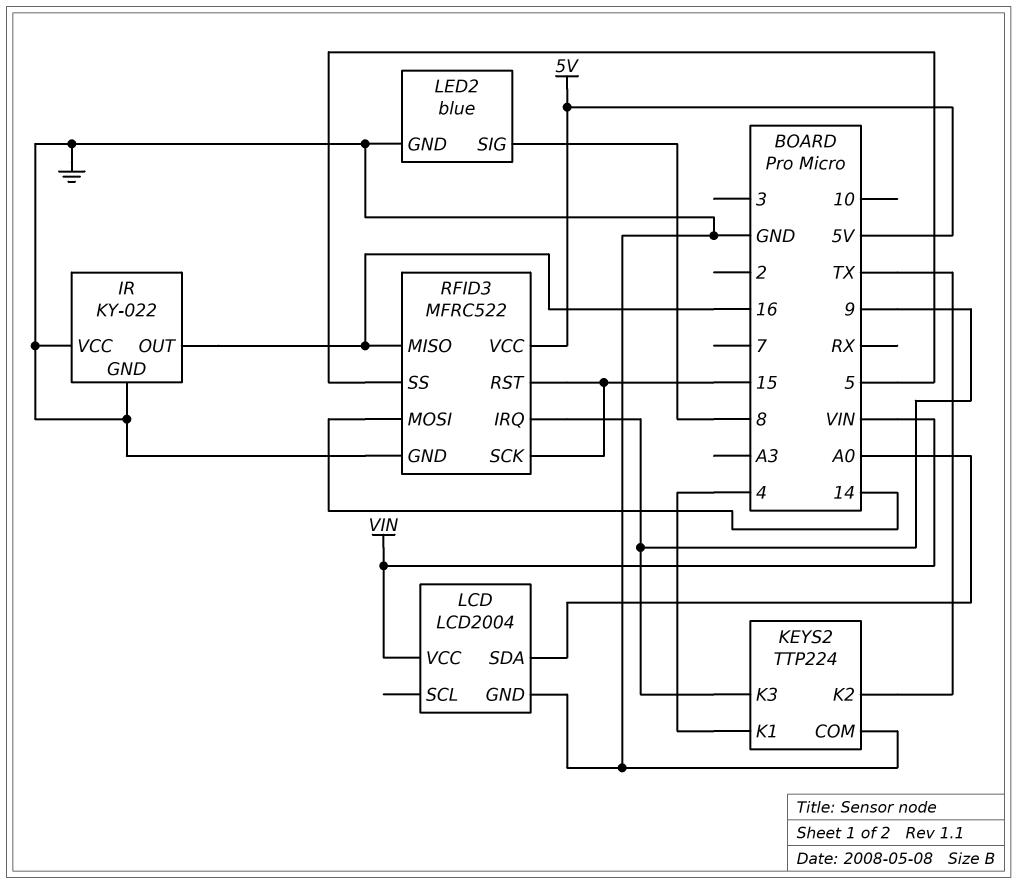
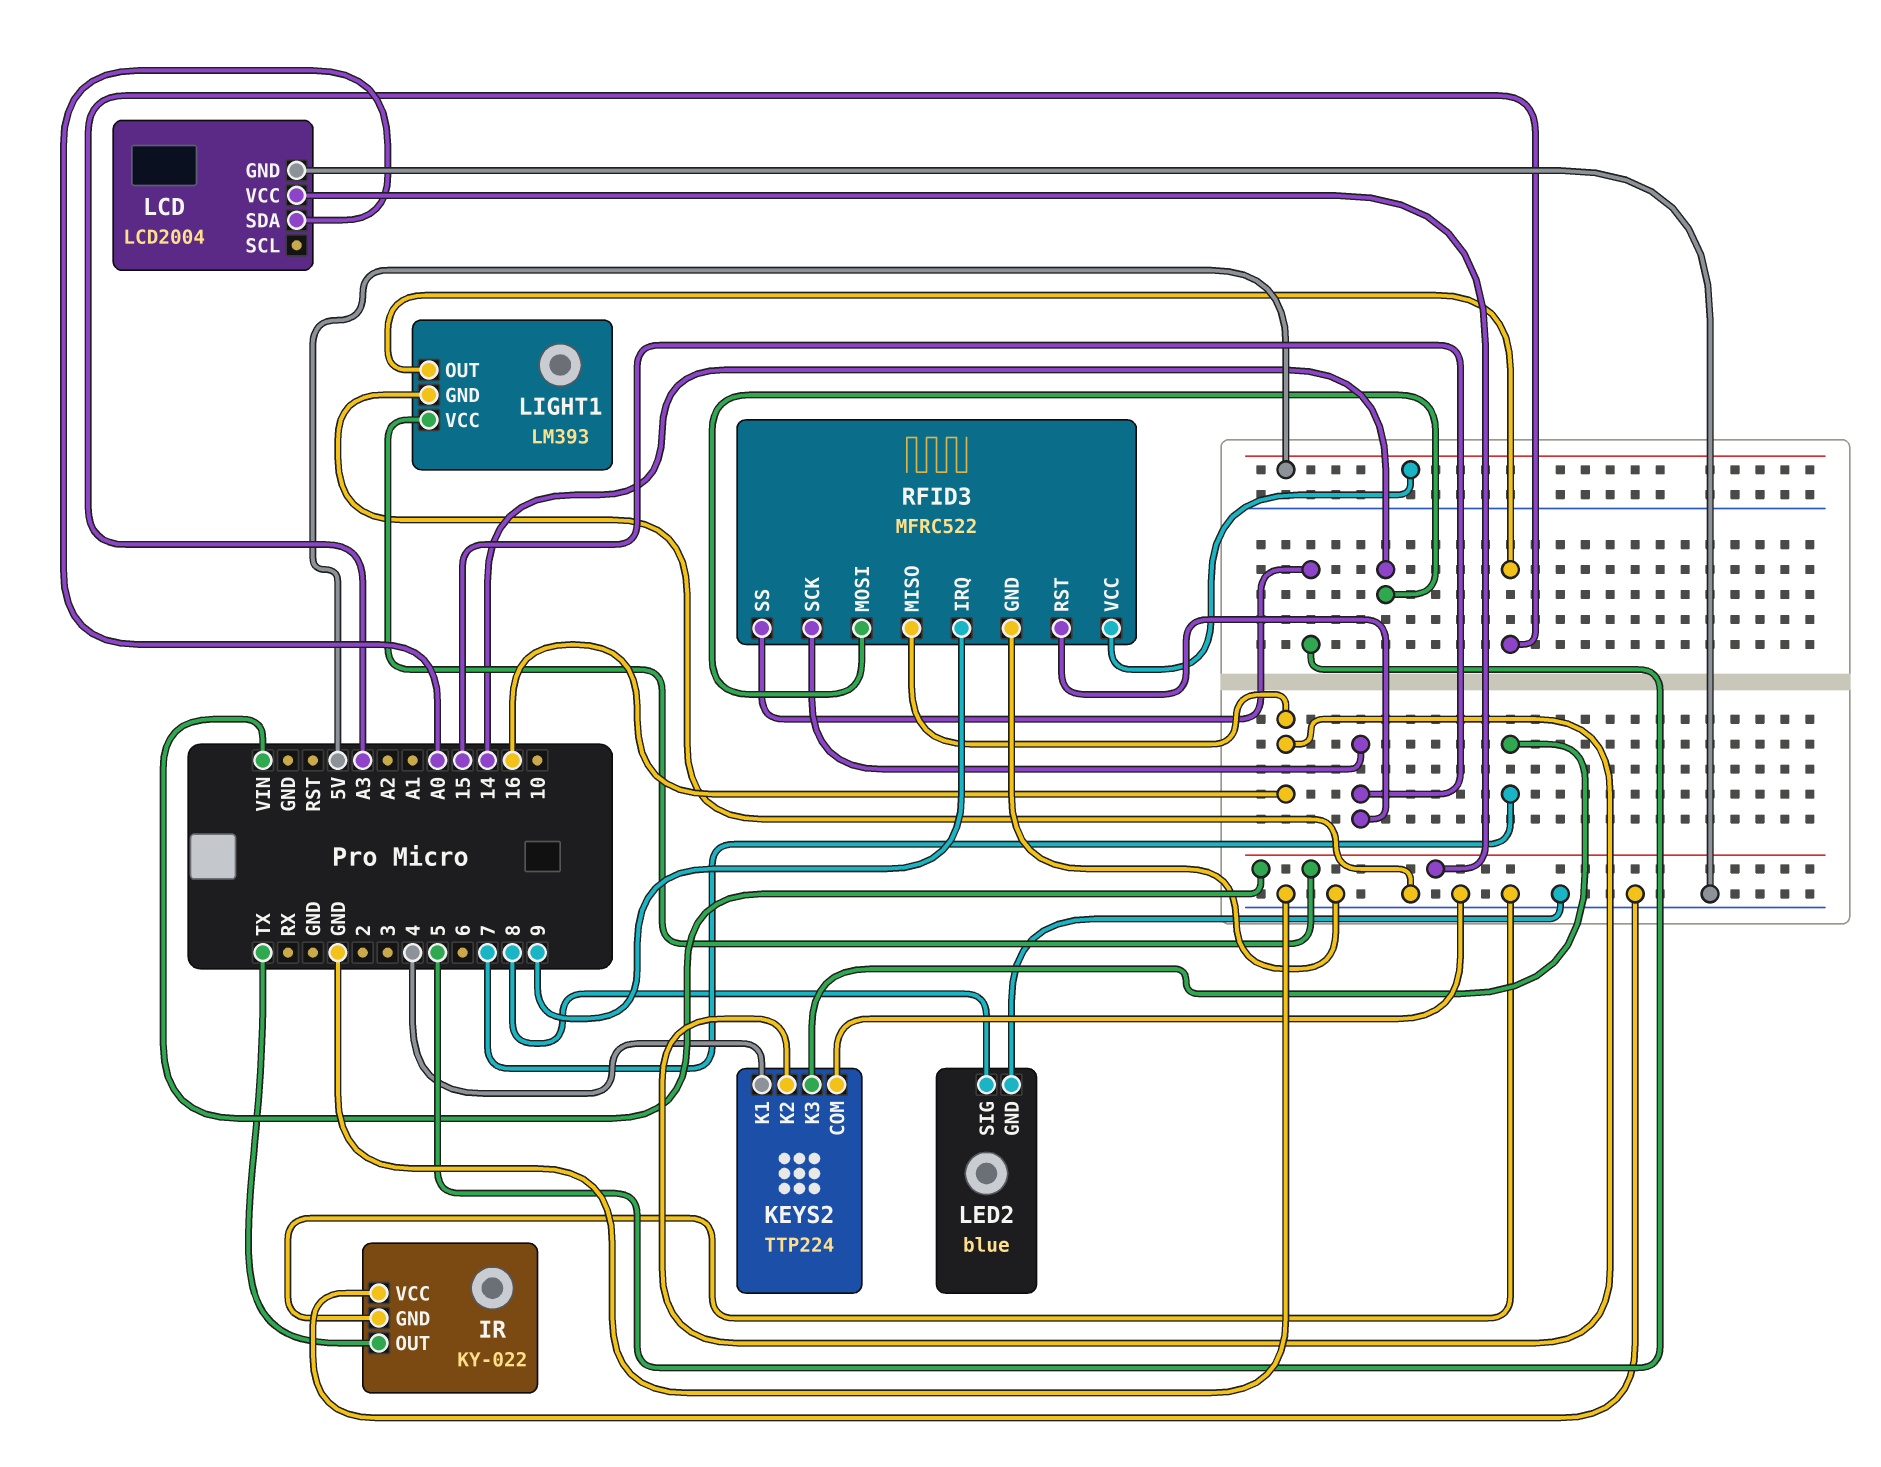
IR pin OUT: 16 -> TX
KEYS2 pin K2: TX -> 16
KEYS2 pin K3: 9 -> 7
LIGHT1: none -> LM393
LIGHT1 pin GND: none -> GND
LIGHT1 pin OUT: none -> A3
LIGHT1 pin VCC: none -> VIN

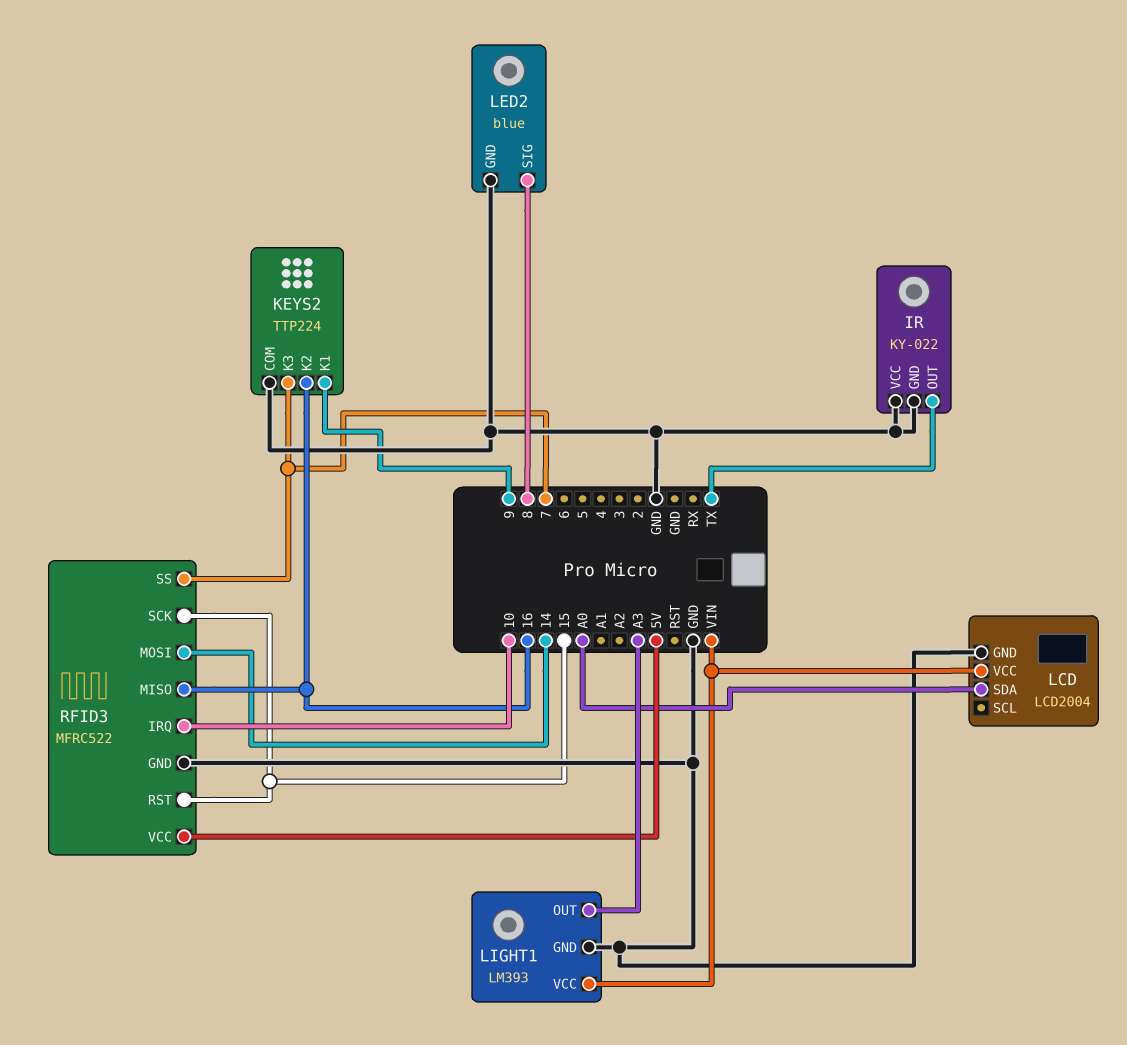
KEYS2 pin K1: 4 -> 9
RFID3 pin IRQ: 9 -> 10
RFID3 pin SS: 5 -> 7

